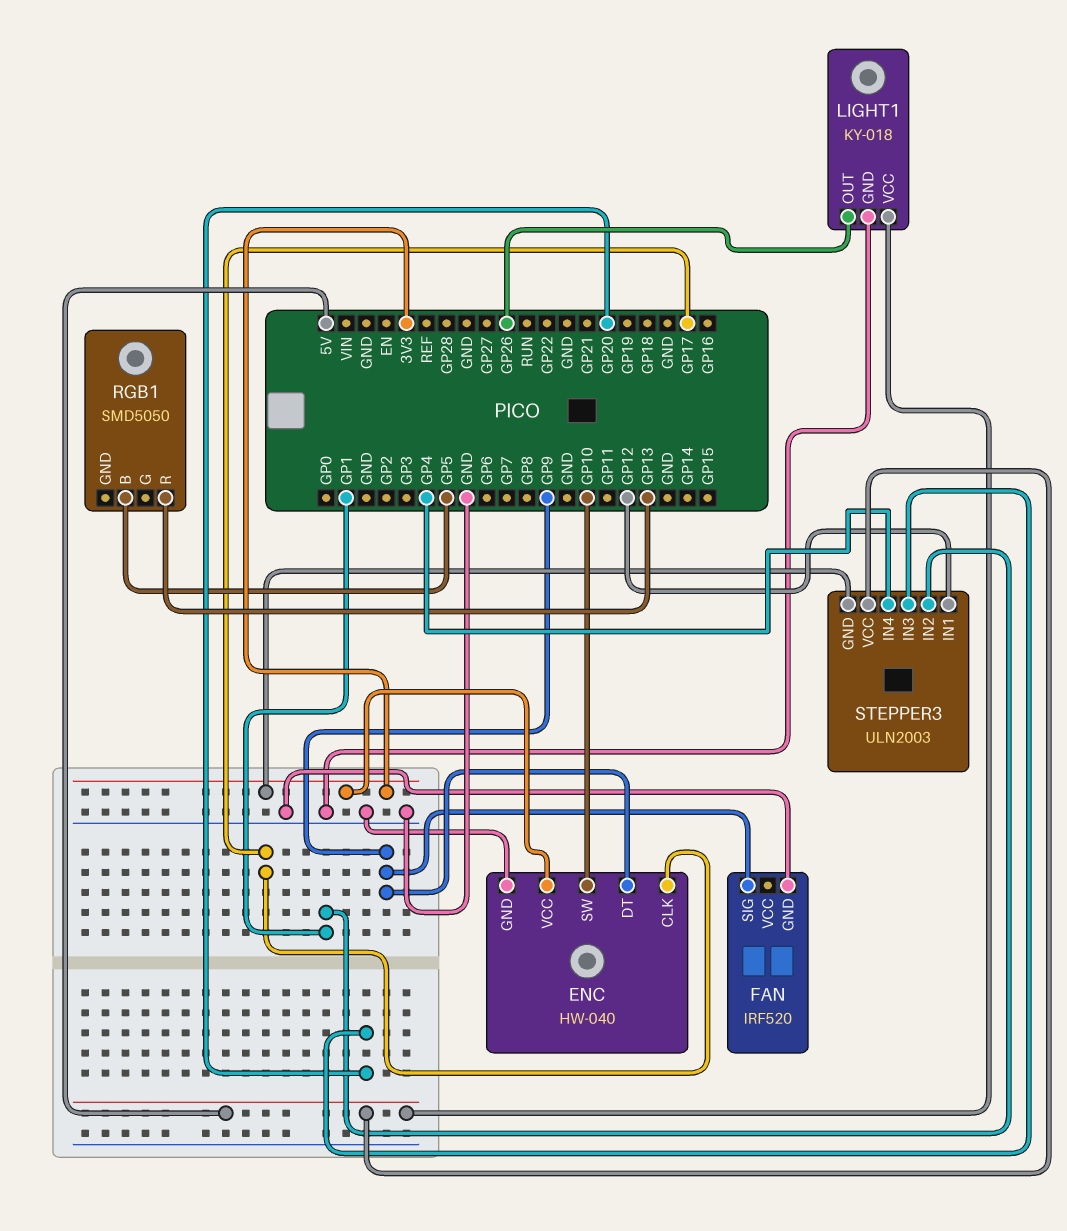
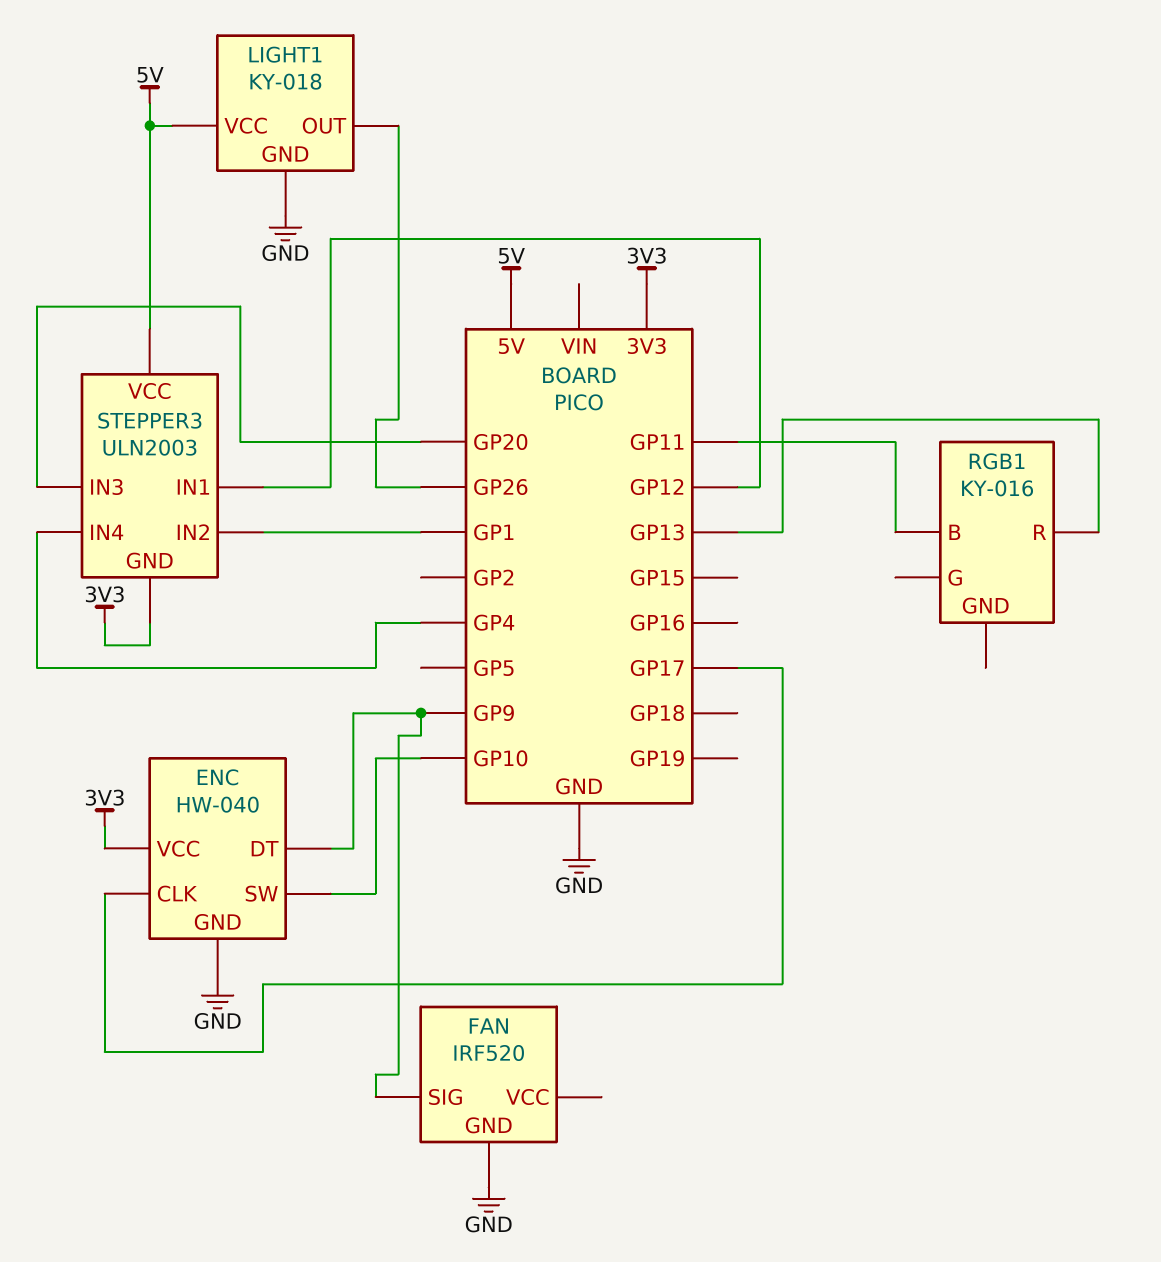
RGB1: SMD5050 -> KY-016
RGB1 pin B: GP5 -> GP11

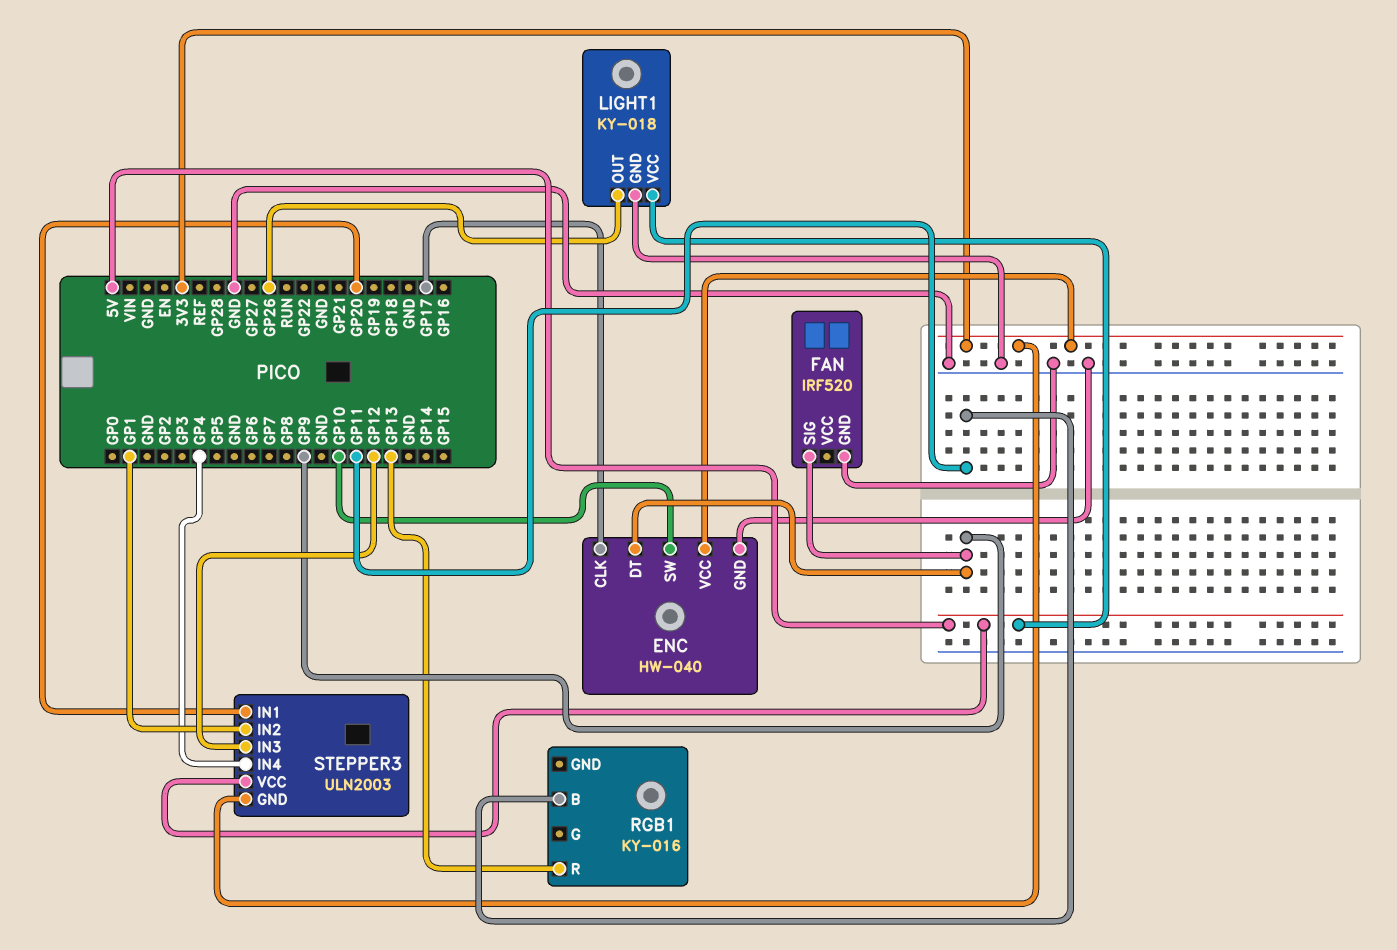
STEPPER3 pin IN1: GP12 -> GP20
STEPPER3 pin IN3: GP20 -> GP12

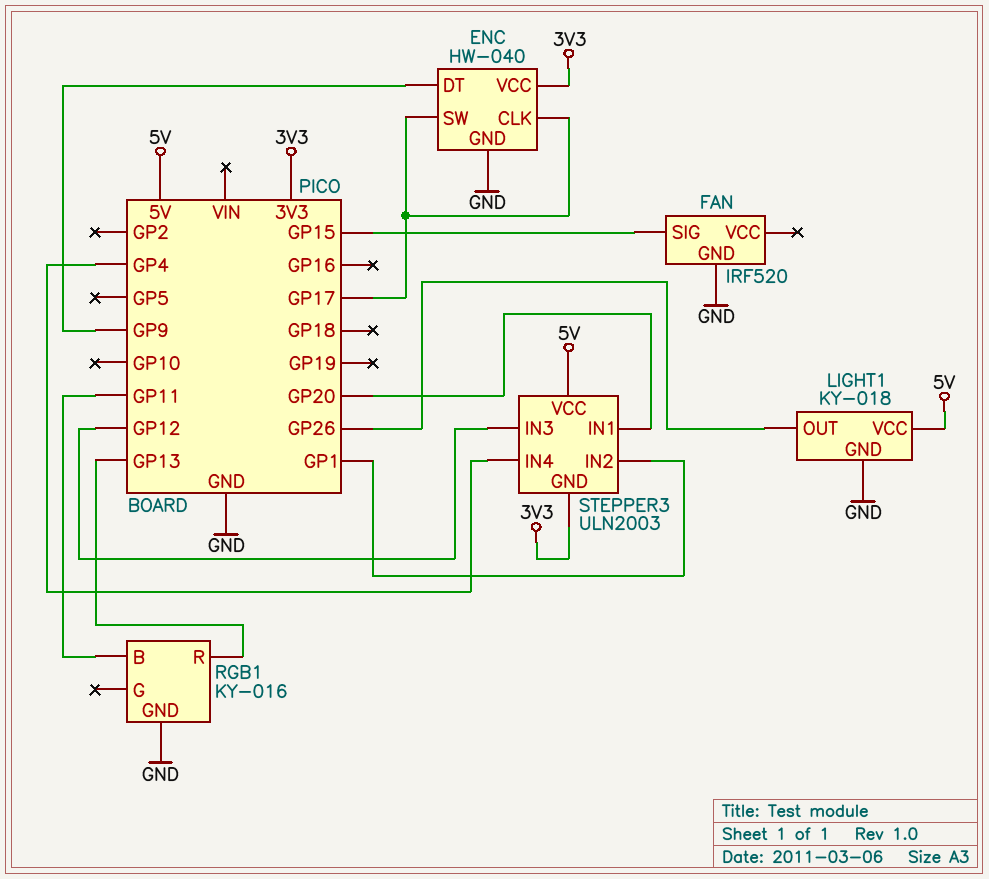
ENC pin SW: GP10 -> GP17
FAN pin SIG: GP9 -> GP15
RGB1 pin GND: none -> GND

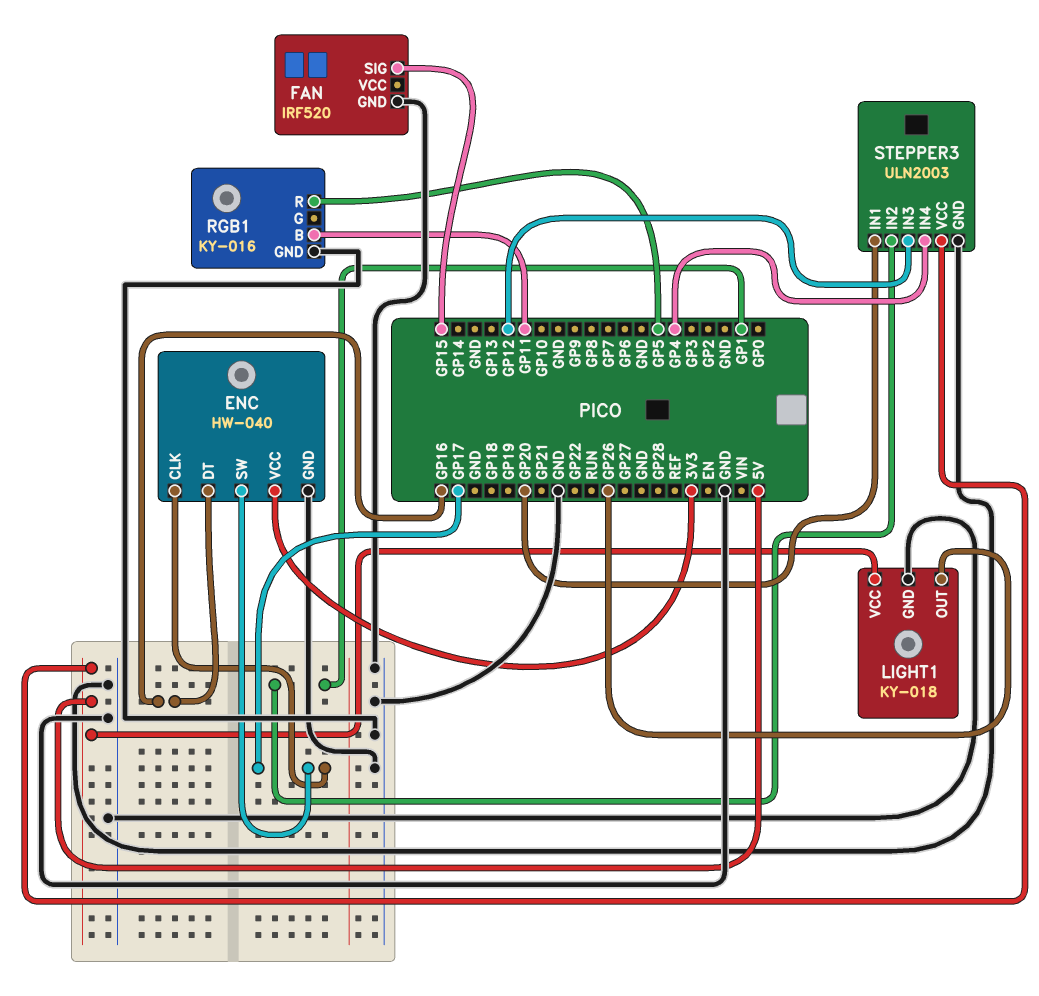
ENC pin DT: GP9 -> GP16
RGB1 pin R: GP13 -> GP5
STEPPER3 pin GND: 3V3 -> GND

